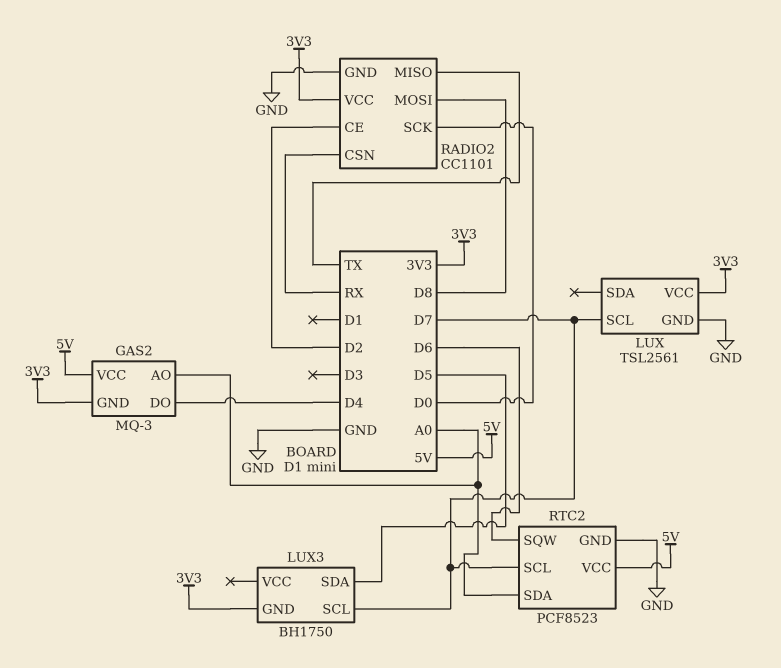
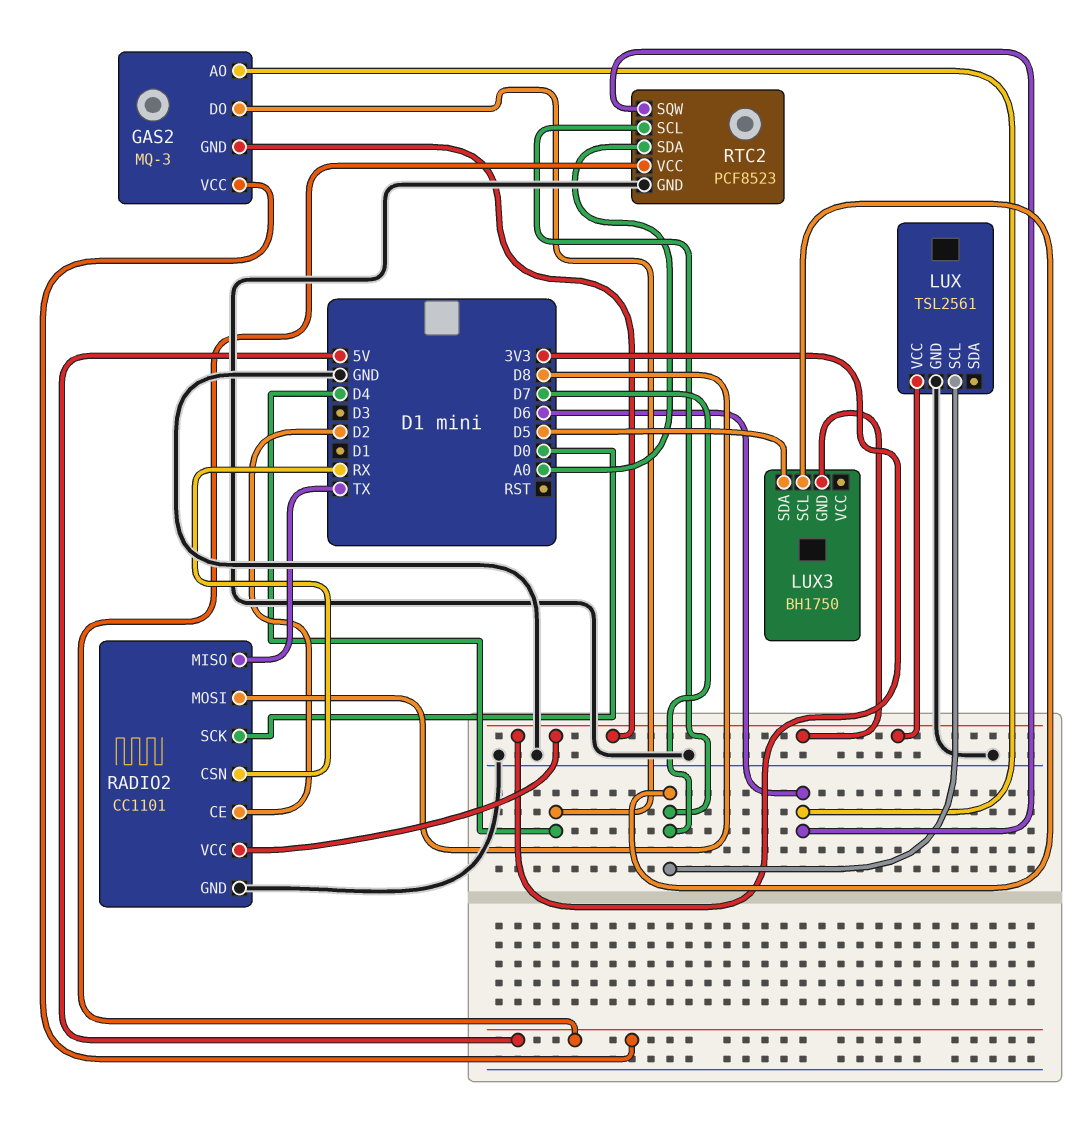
GAS2 pin AO: A0 -> D6

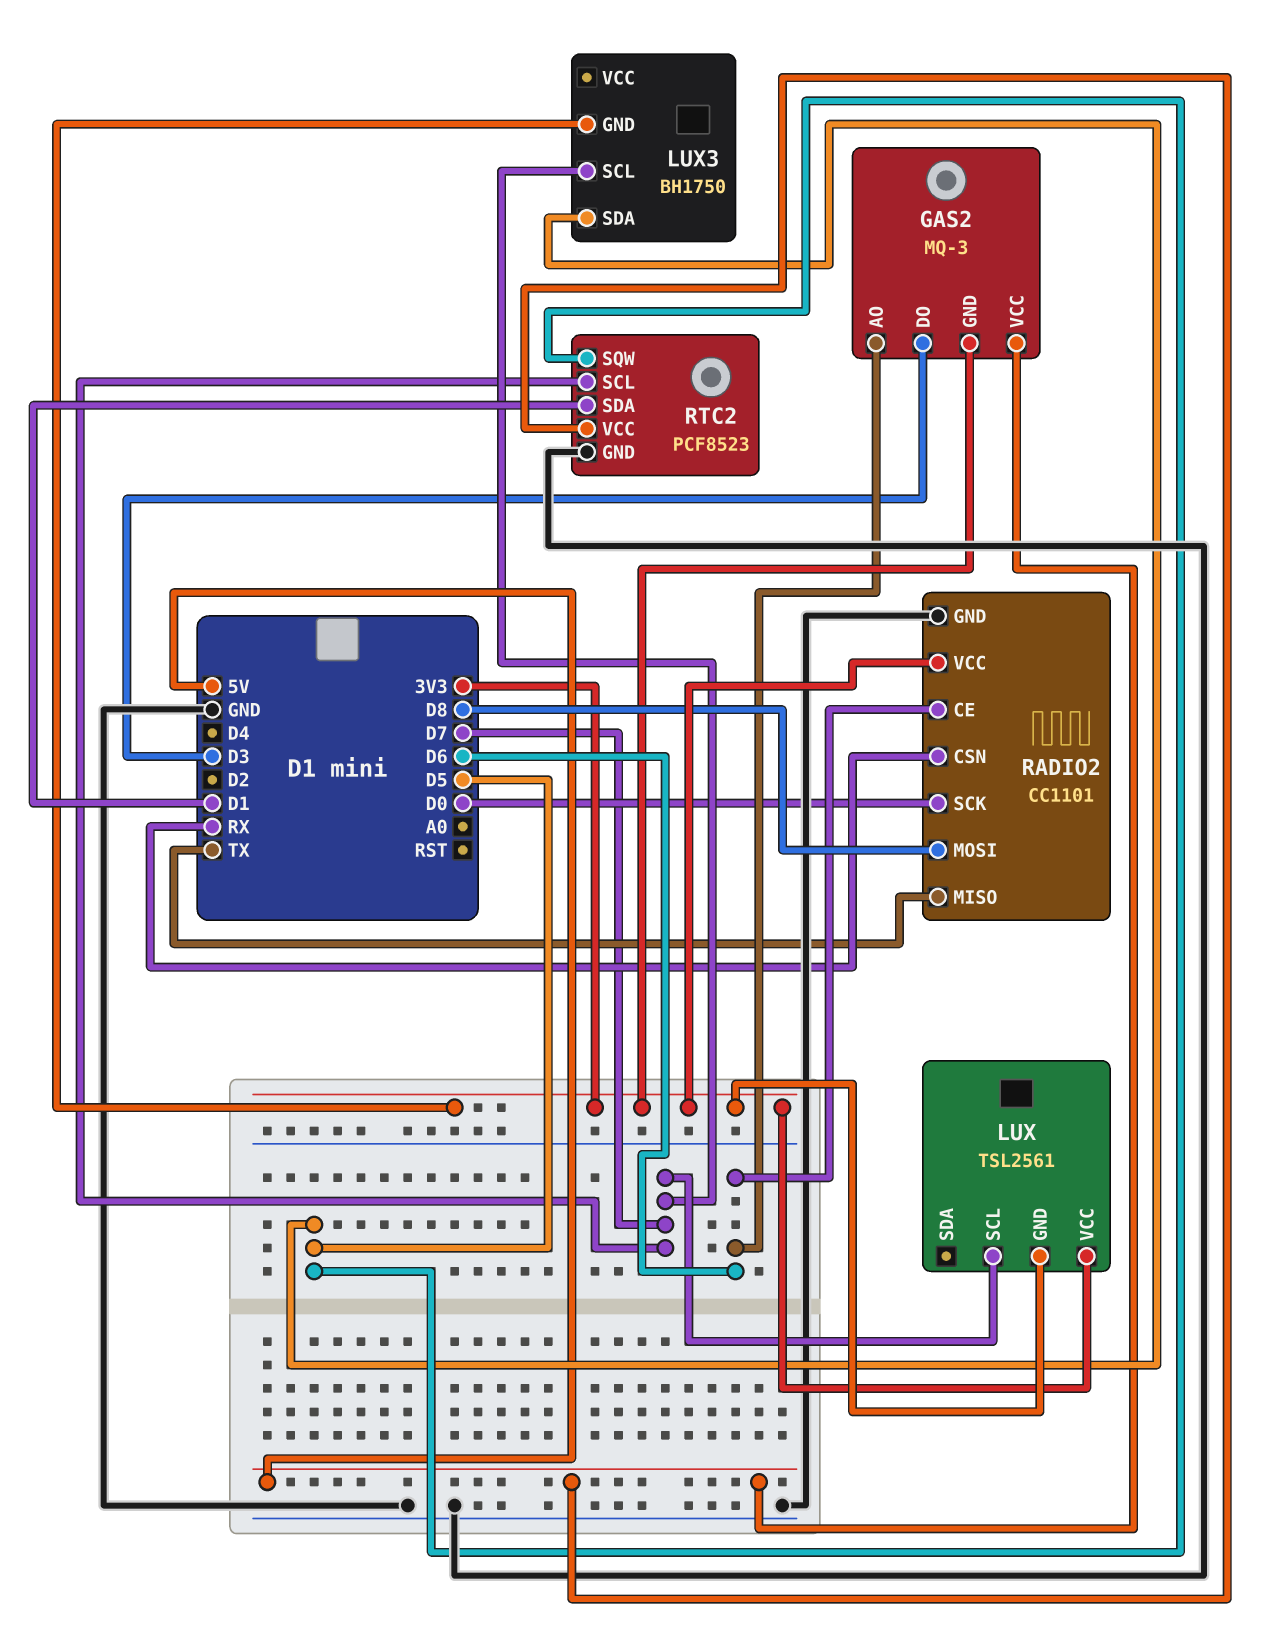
GAS2 pin DO: D4 -> D3
LUX pin GND: GND -> 3V3
RADIO2 pin CE: D2 -> D6
RTC2 pin SDA: A0 -> D1
RTC2 pin SQW: D6 -> D5

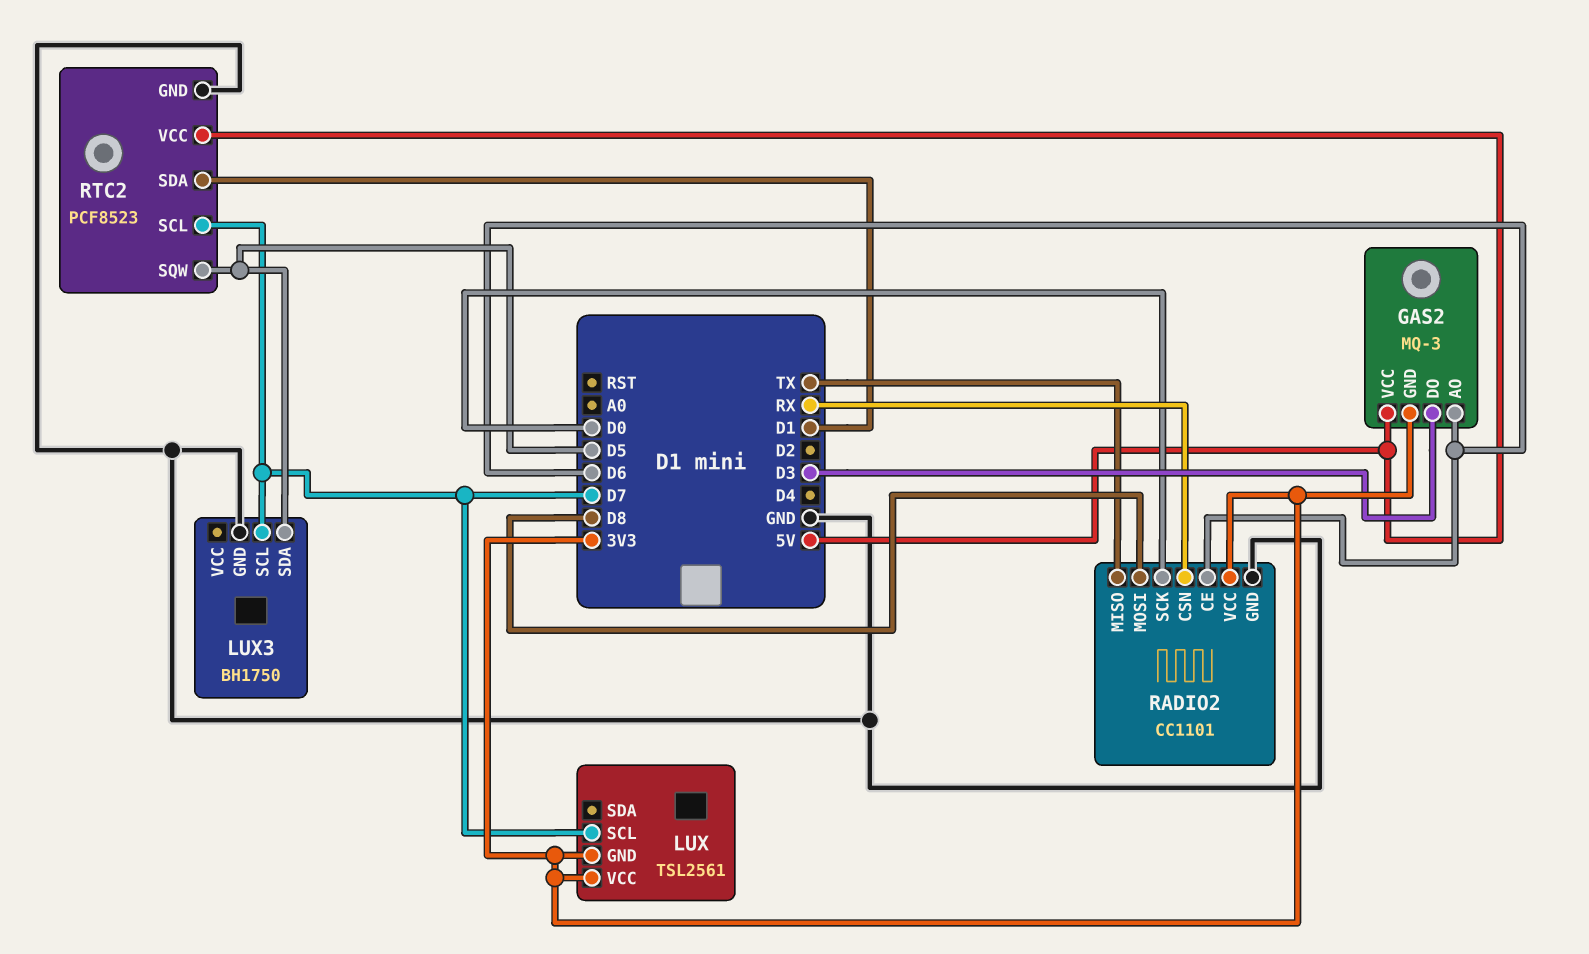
LUX3 pin GND: 3V3 -> GND

